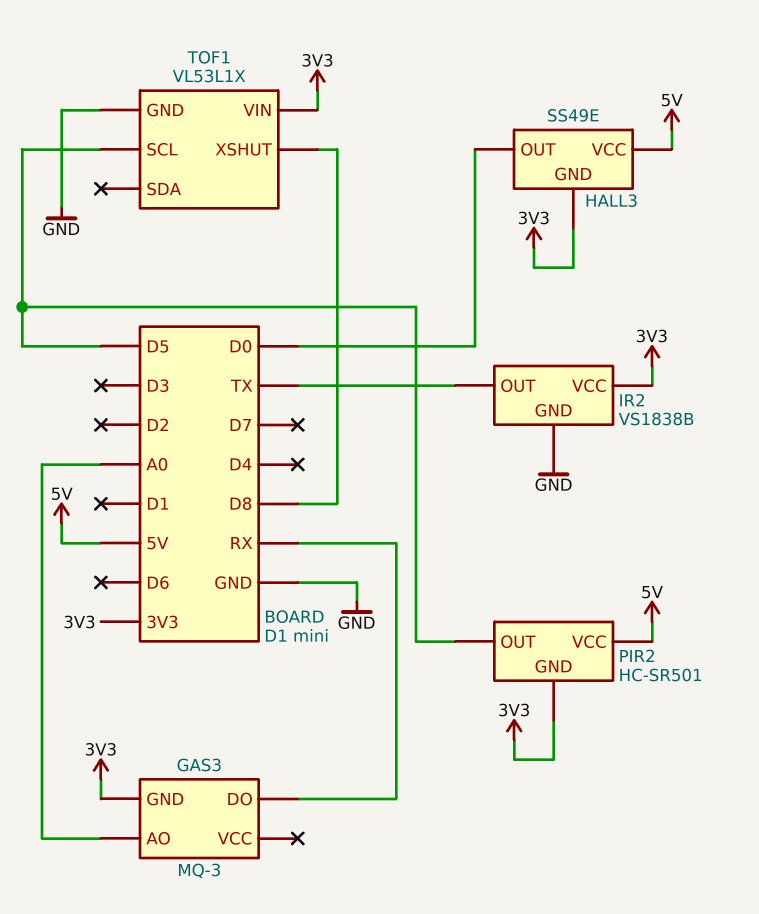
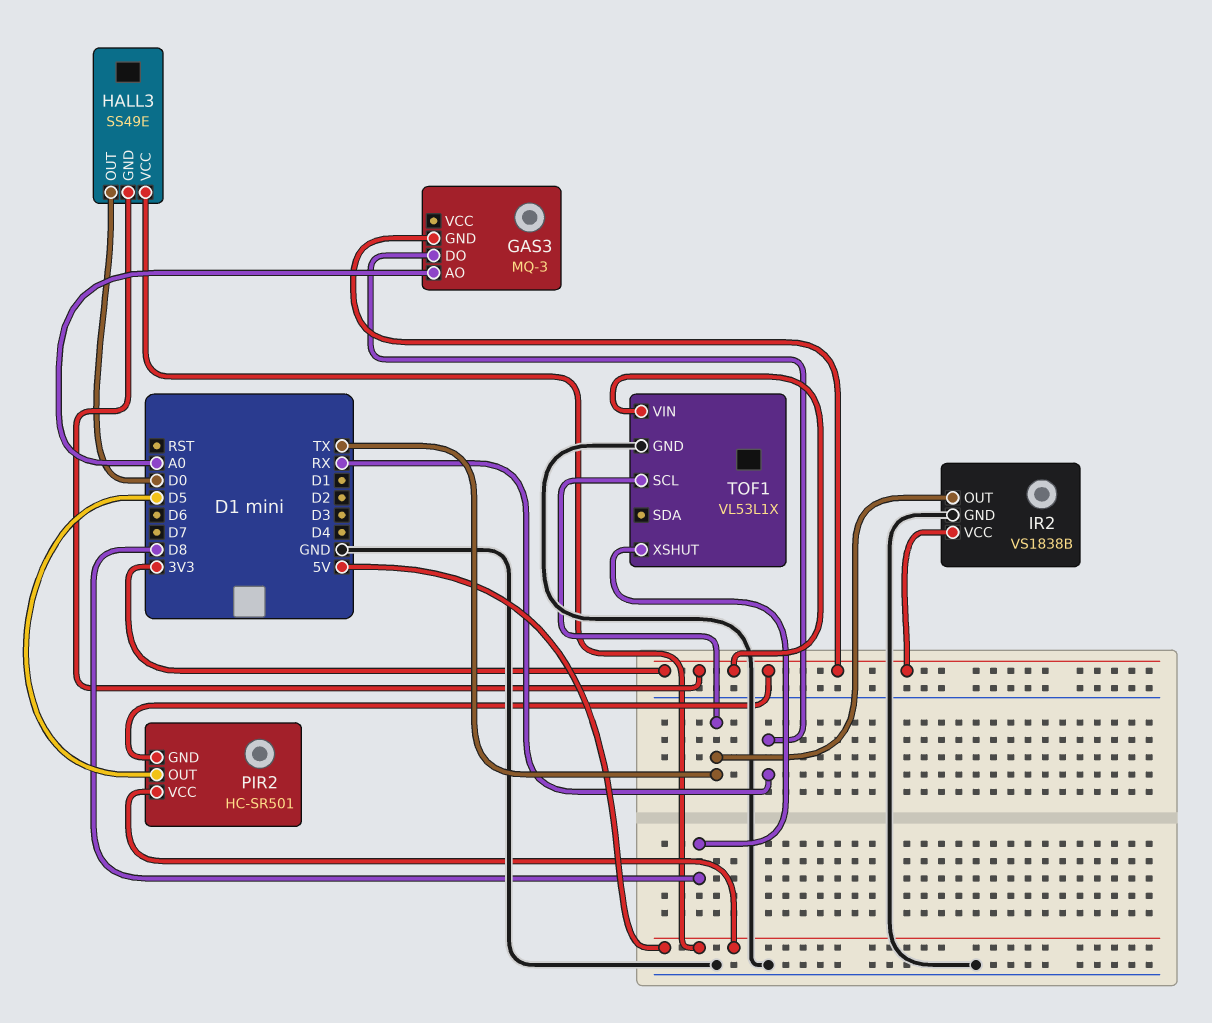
TOF1 pin SCL: D5 -> TX

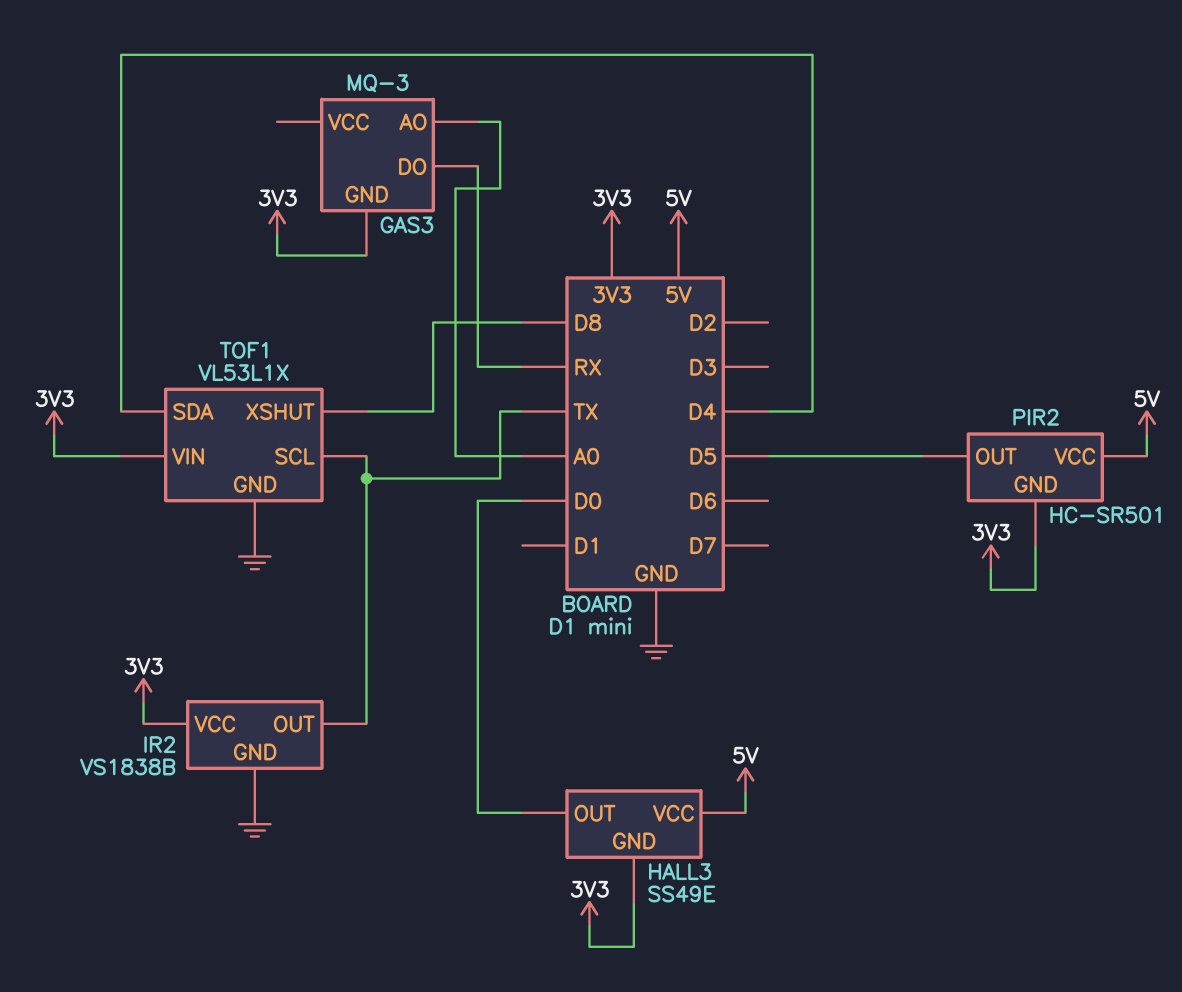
TOF1 pin SDA: none -> D4

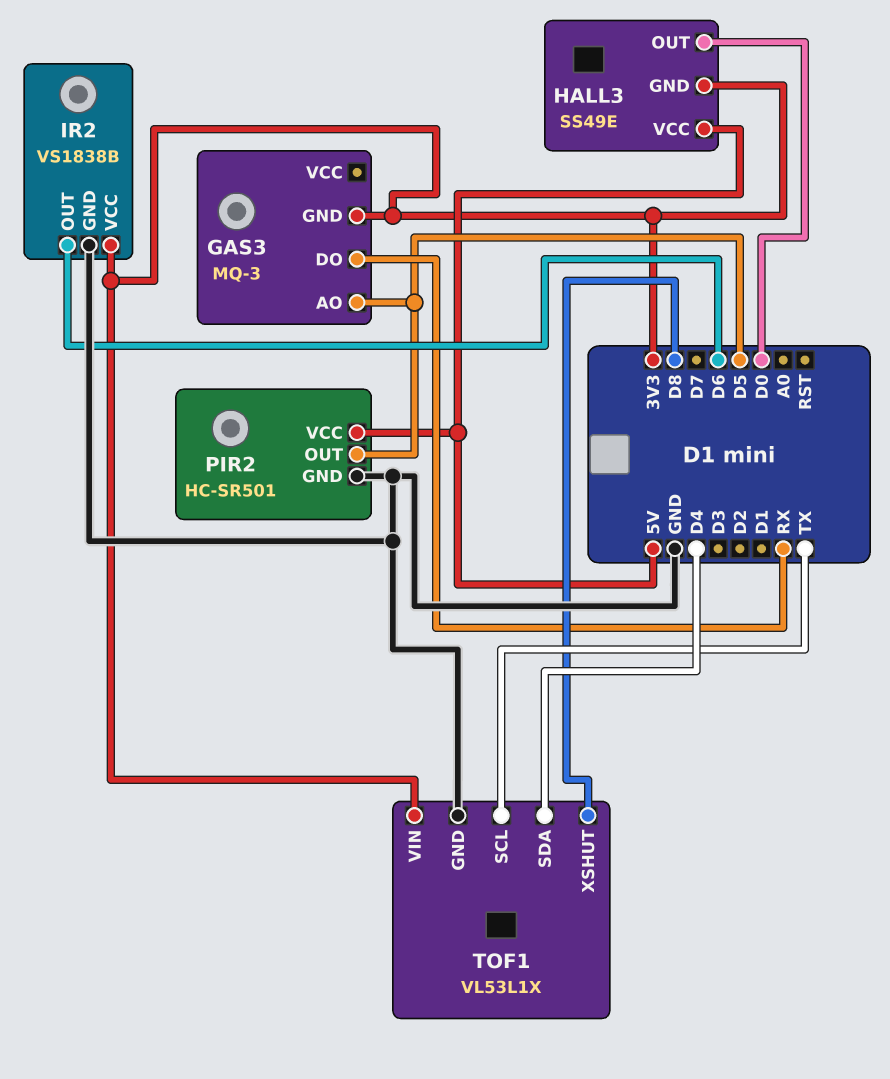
GAS3 pin AO: A0 -> D5
IR2 pin OUT: TX -> D6
PIR2 pin GND: 3V3 -> GND

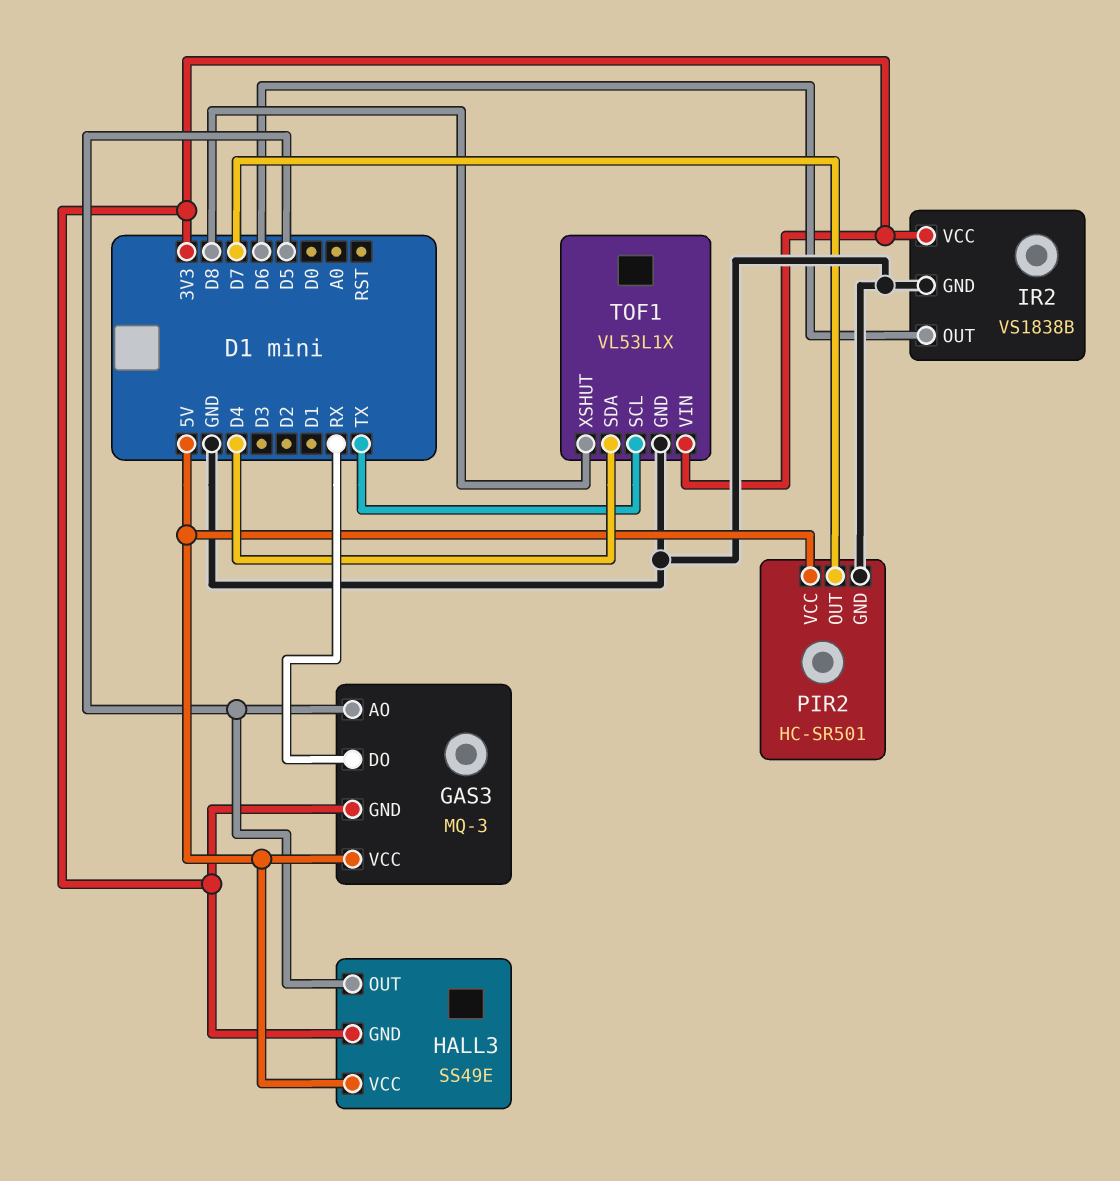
GAS3 pin VCC: none -> 5V
HALL3 pin OUT: D0 -> D5
PIR2 pin OUT: D5 -> D7

